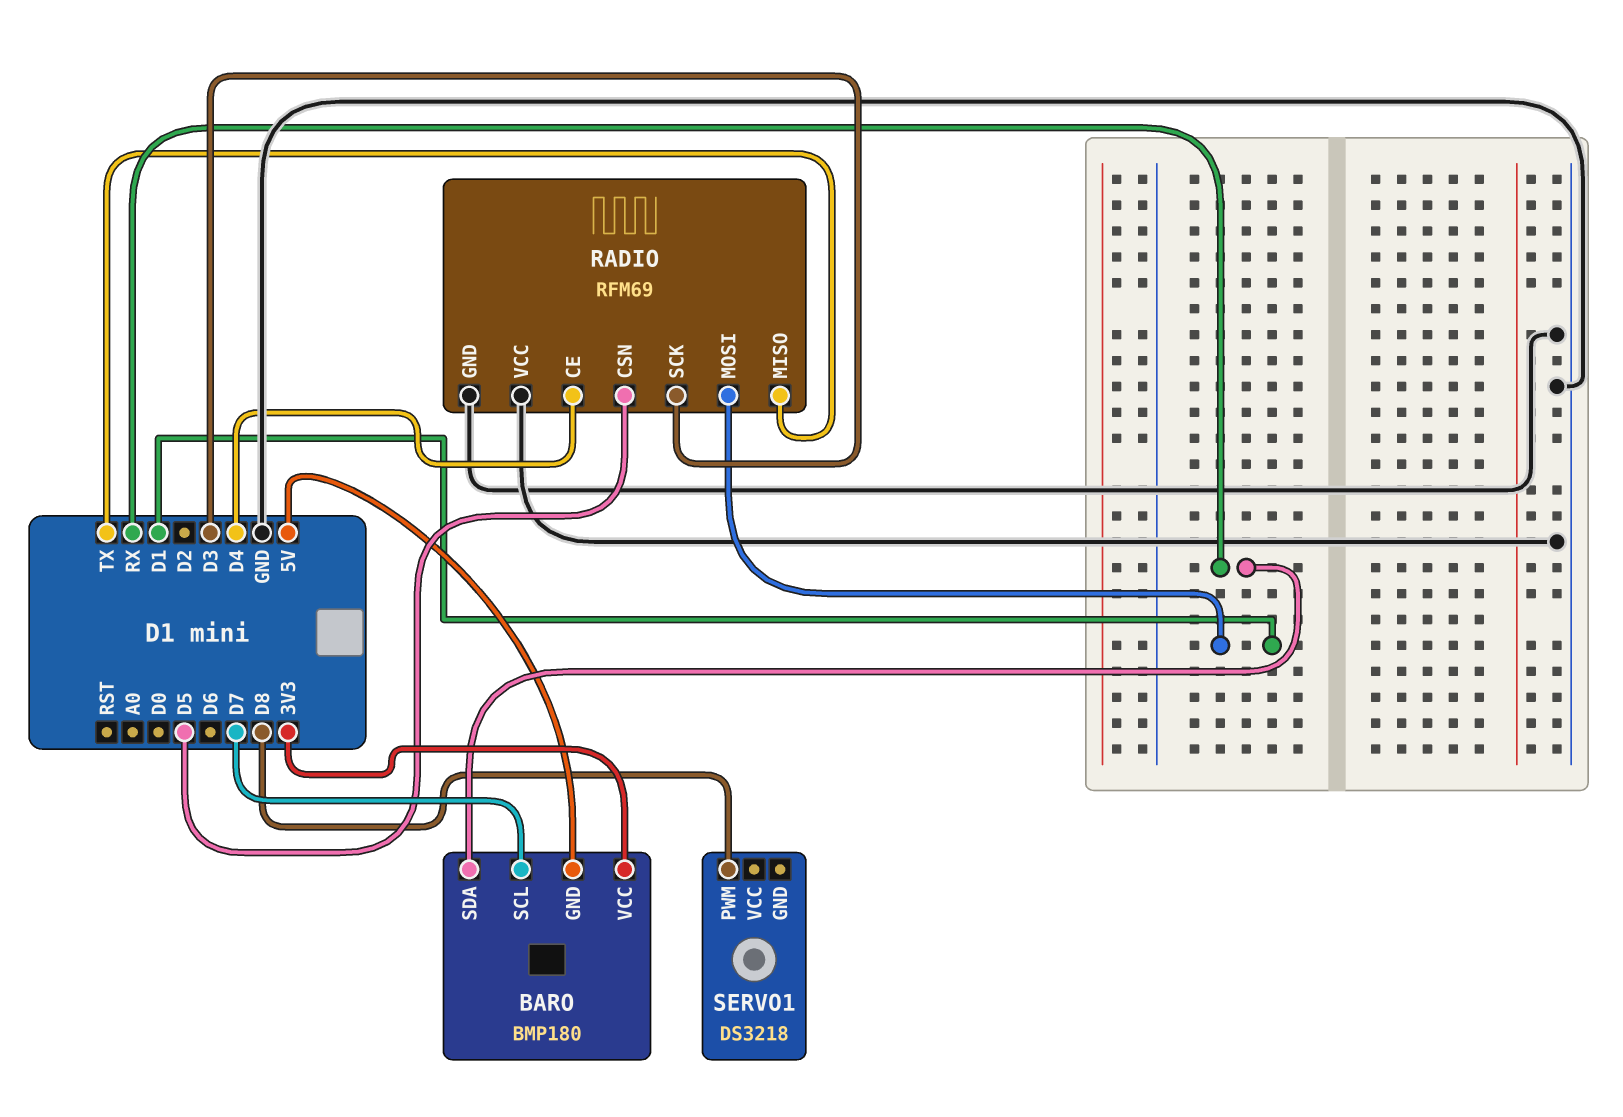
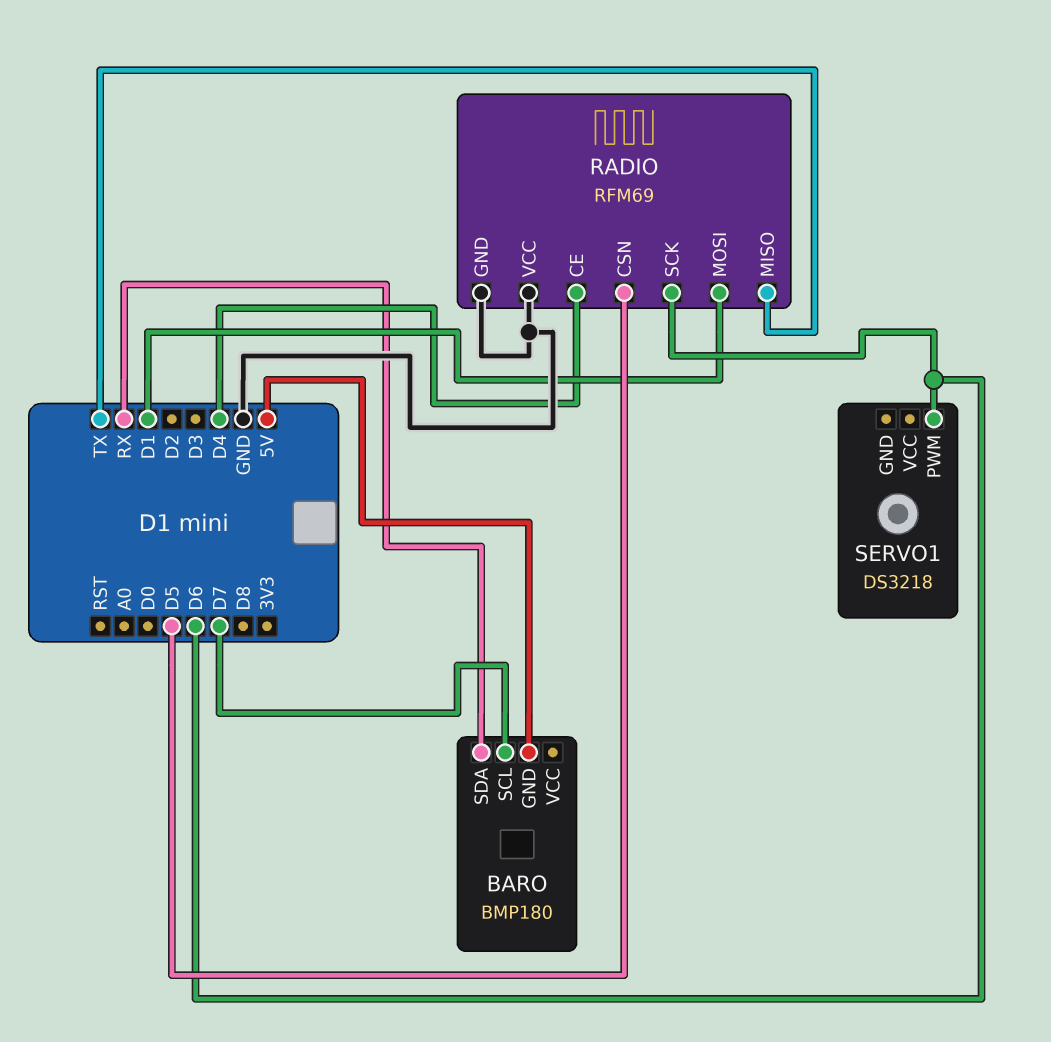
BARO pin VCC: 3V3 -> none
RADIO pin SCK: D3 -> D6
SERVO1 pin PWM: D8 -> D6

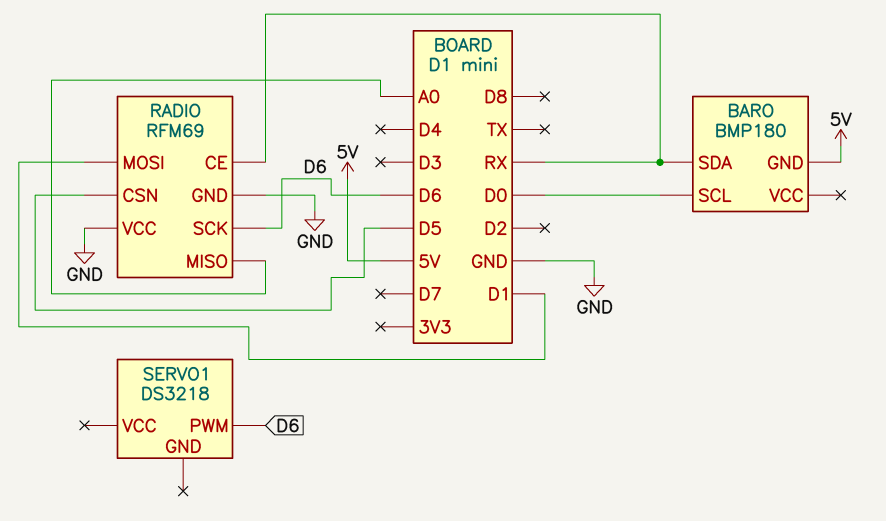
BARO pin SCL: D7 -> D0
RADIO pin CE: D4 -> RX
RADIO pin MISO: TX -> A0

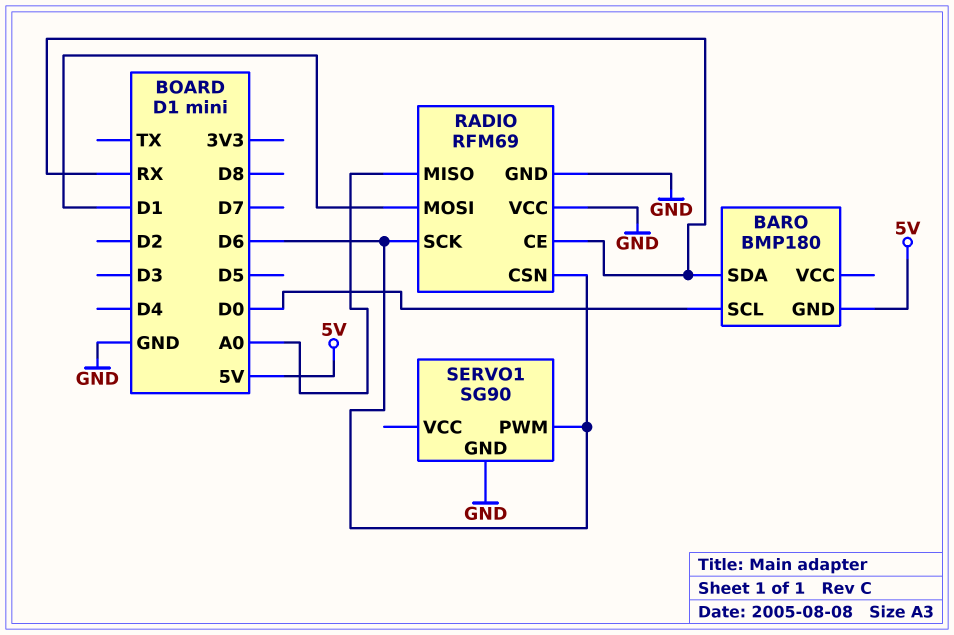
RADIO pin CSN: D5 -> D6
SERVO1: DS3218 -> SG90
SERVO1 pin GND: none -> GND

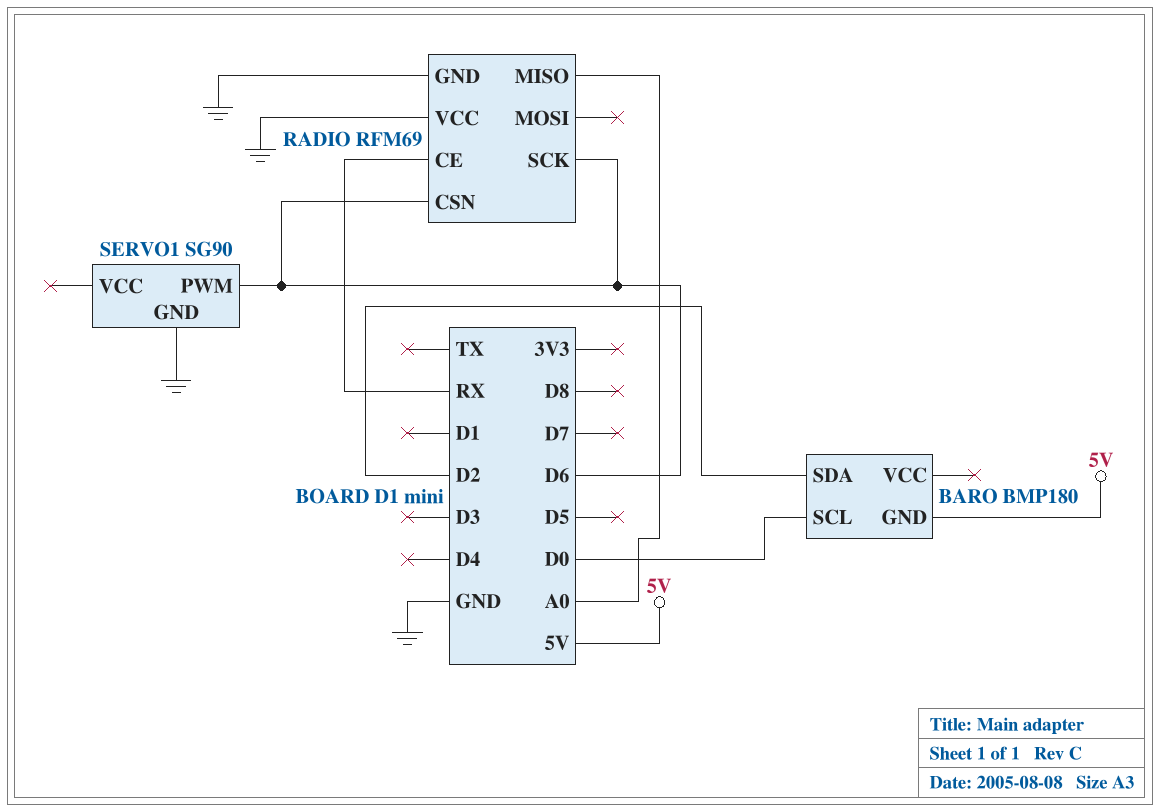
BARO pin SDA: RX -> D2
RADIO pin MOSI: D1 -> none

